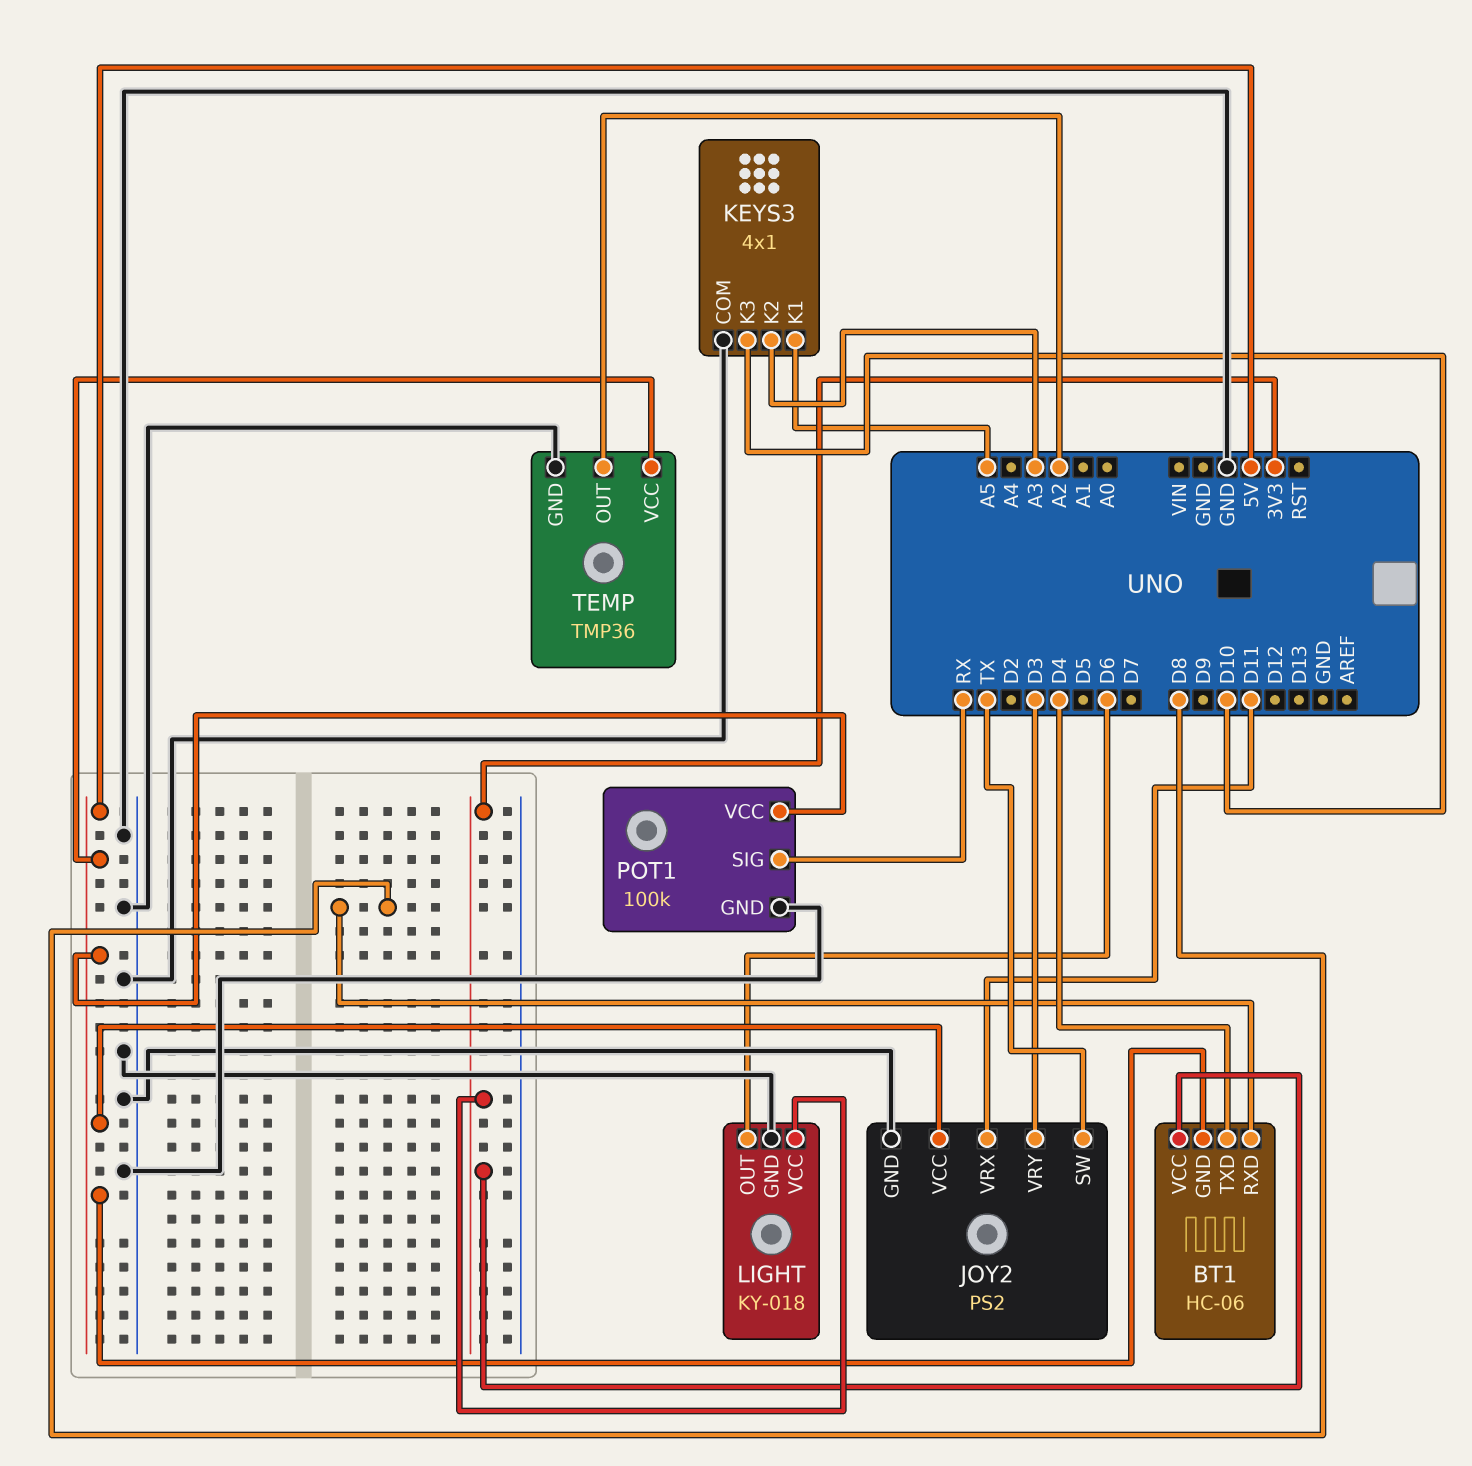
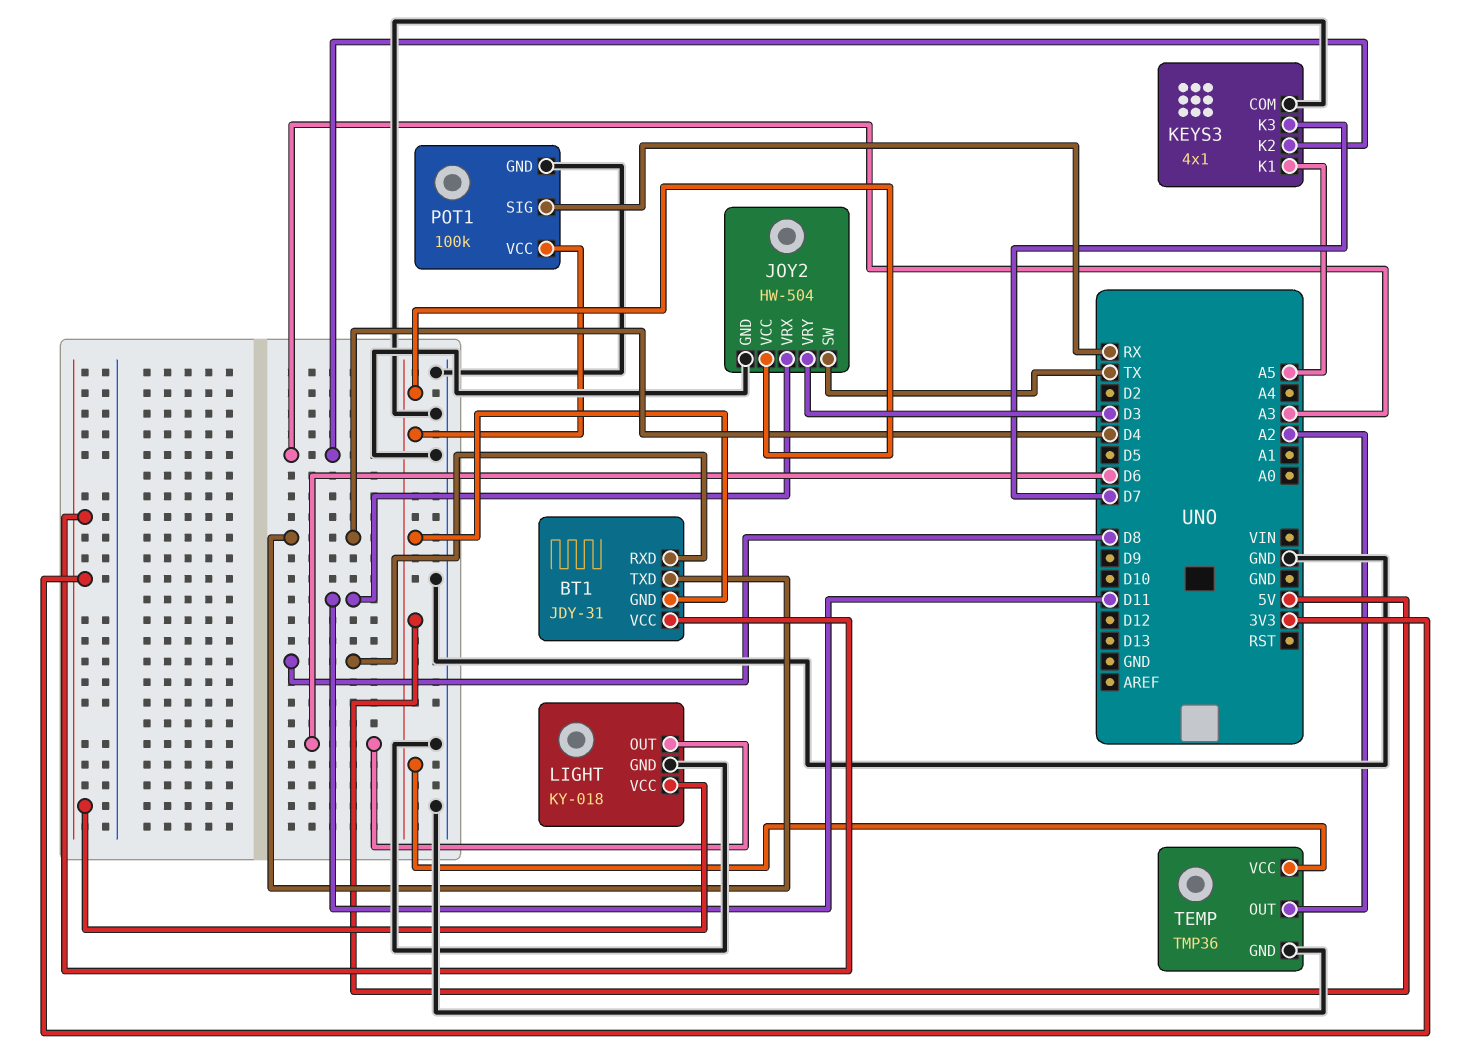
BT1: HC-06 -> JDY-31
JOY2: PS2 -> HW-504
KEYS3 pin K3: D10 -> D7

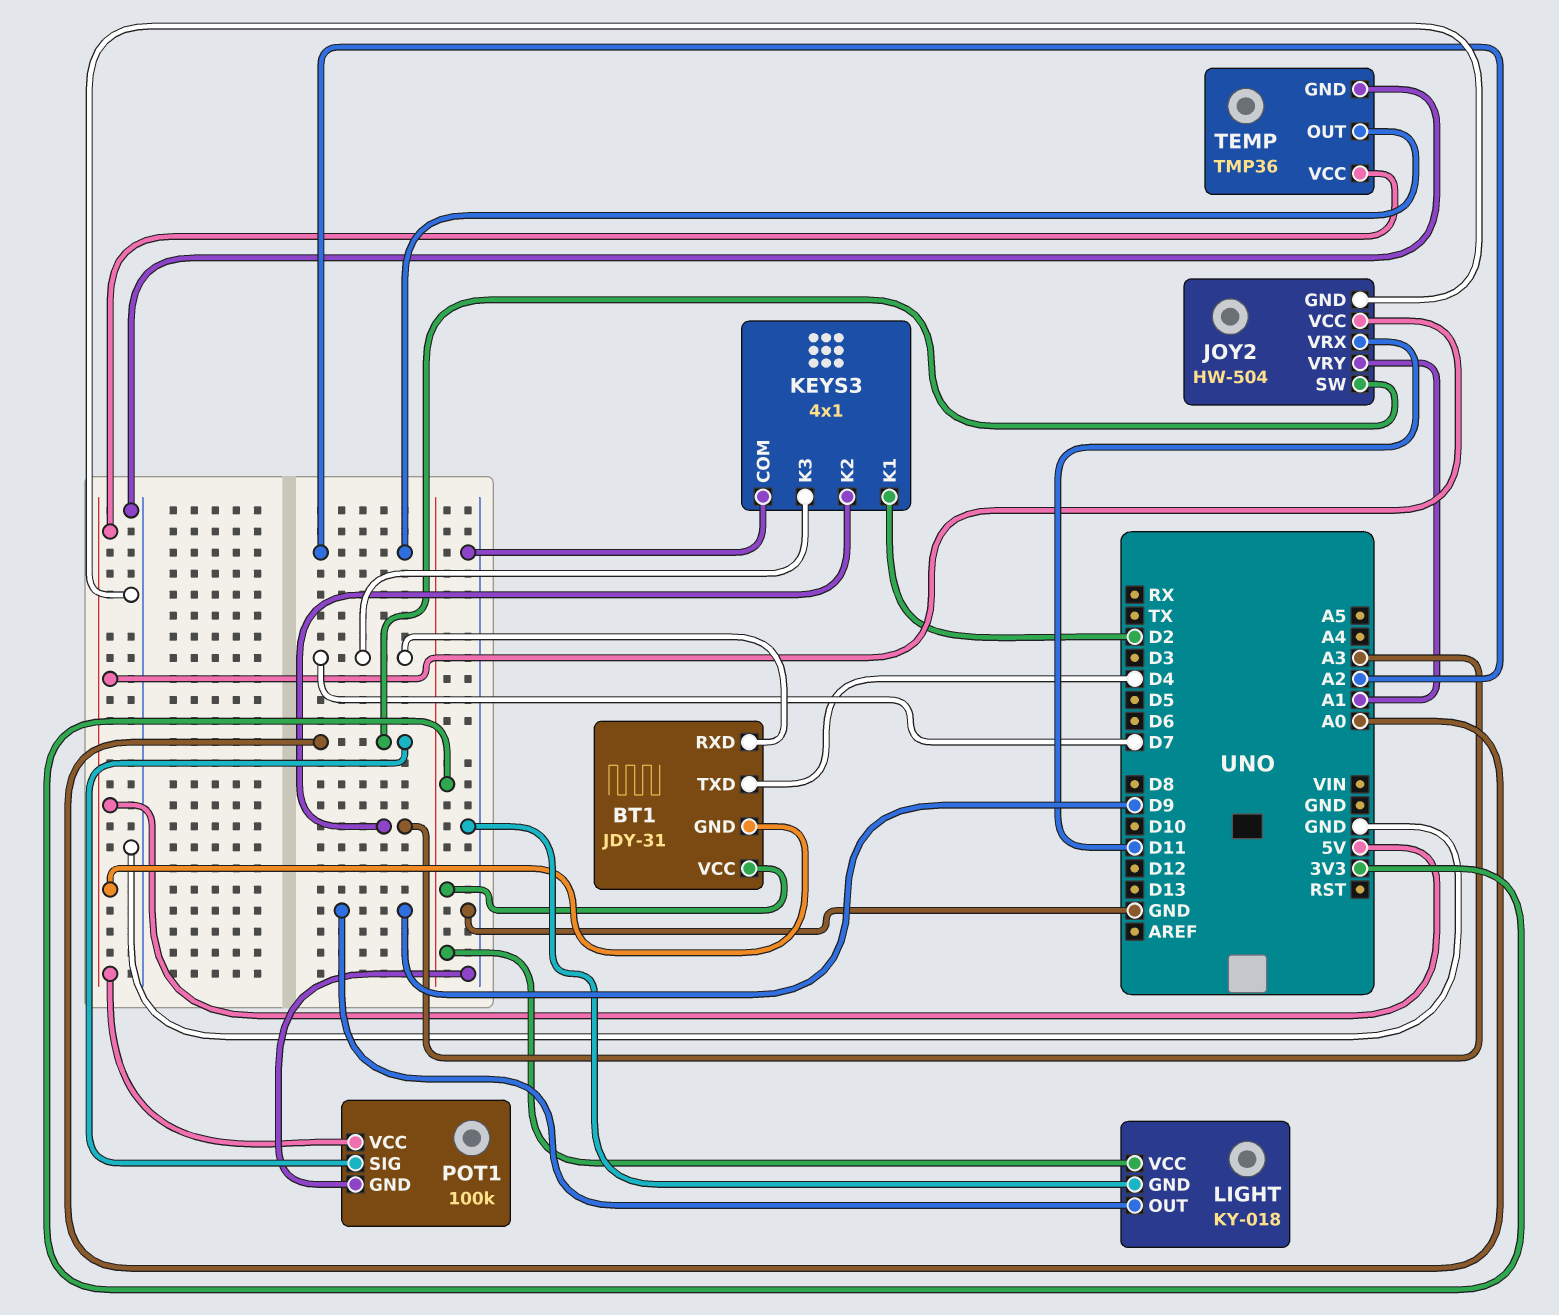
BT1 pin RXD: D8 -> D7
JOY2 pin SW: TX -> A0
JOY2 pin VRY: D3 -> A1
KEYS3 pin K1: A5 -> D2
LIGHT pin OUT: D6 -> D9
POT1 pin SIG: RX -> A0

